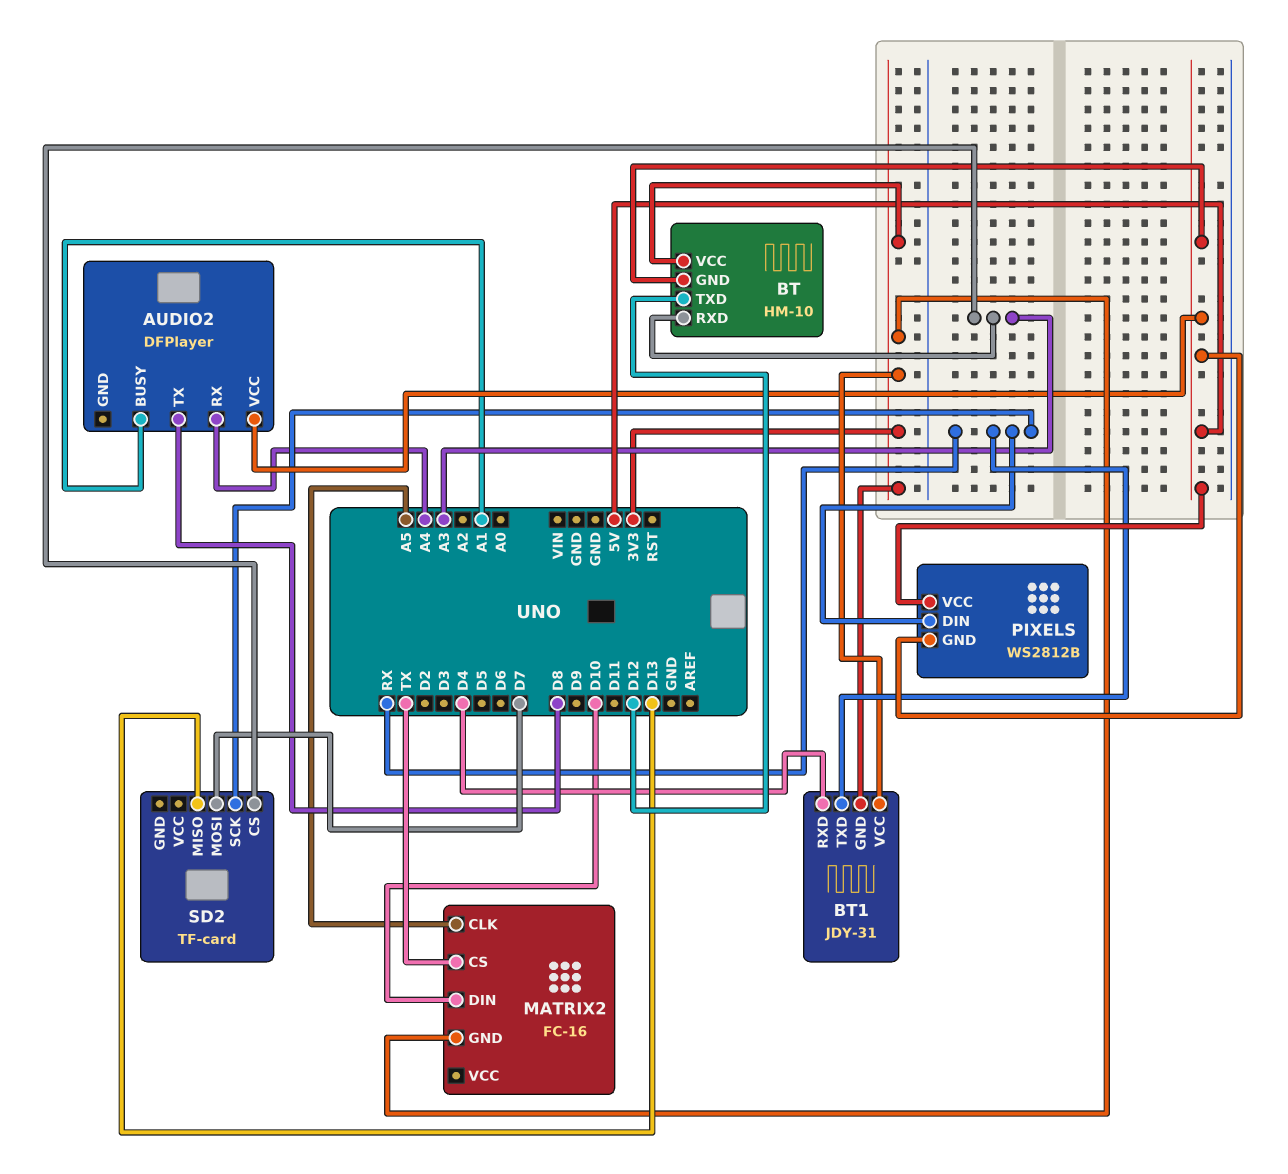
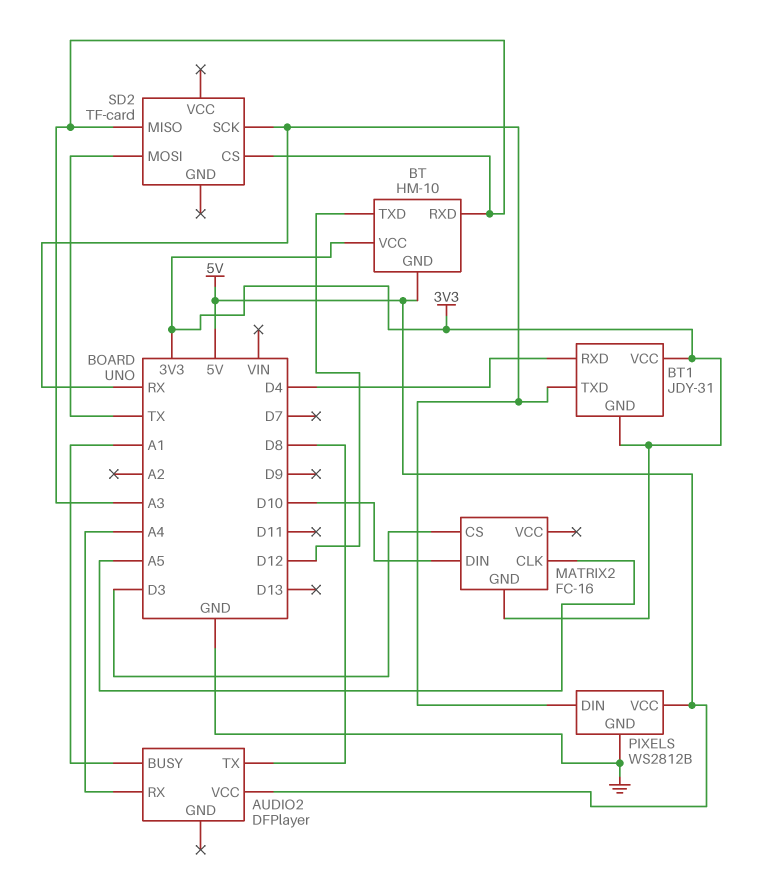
MATRIX2 pin CS: TX -> D3
PIXELS pin GND: 5V -> GND
SD2 pin MISO: D13 -> A3
SD2 pin MOSI: D7 -> TX

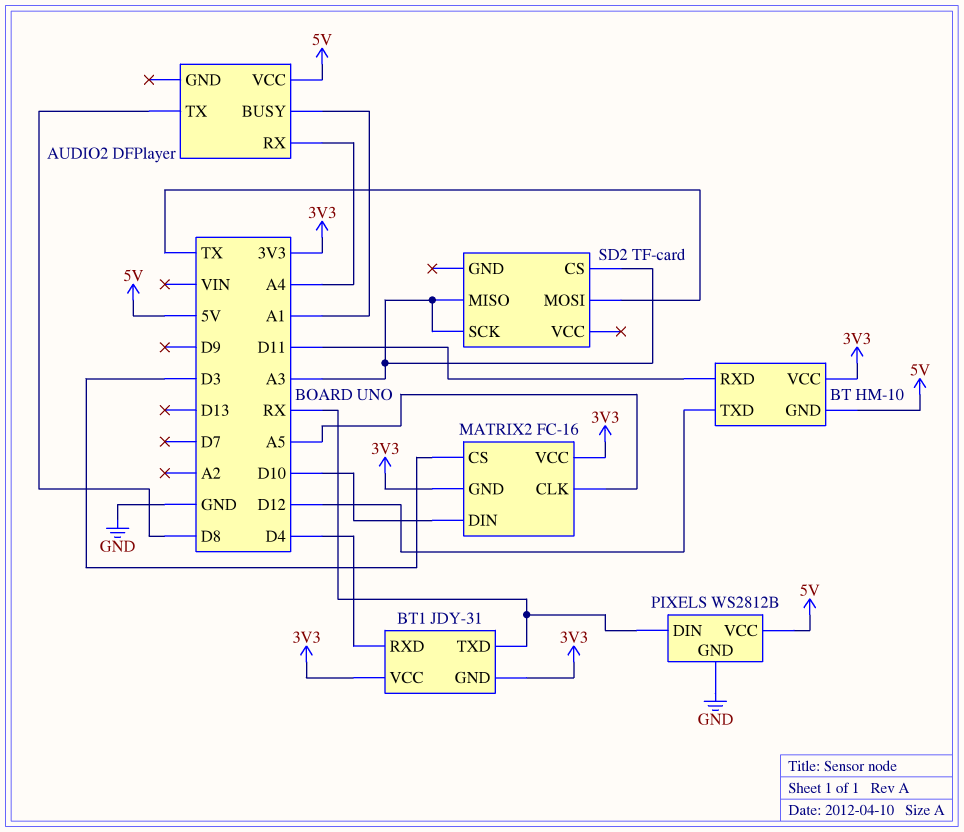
BT pin RXD: A3 -> D11
MATRIX2 pin VCC: none -> 3V3
SD2 pin SCK: RX -> A3

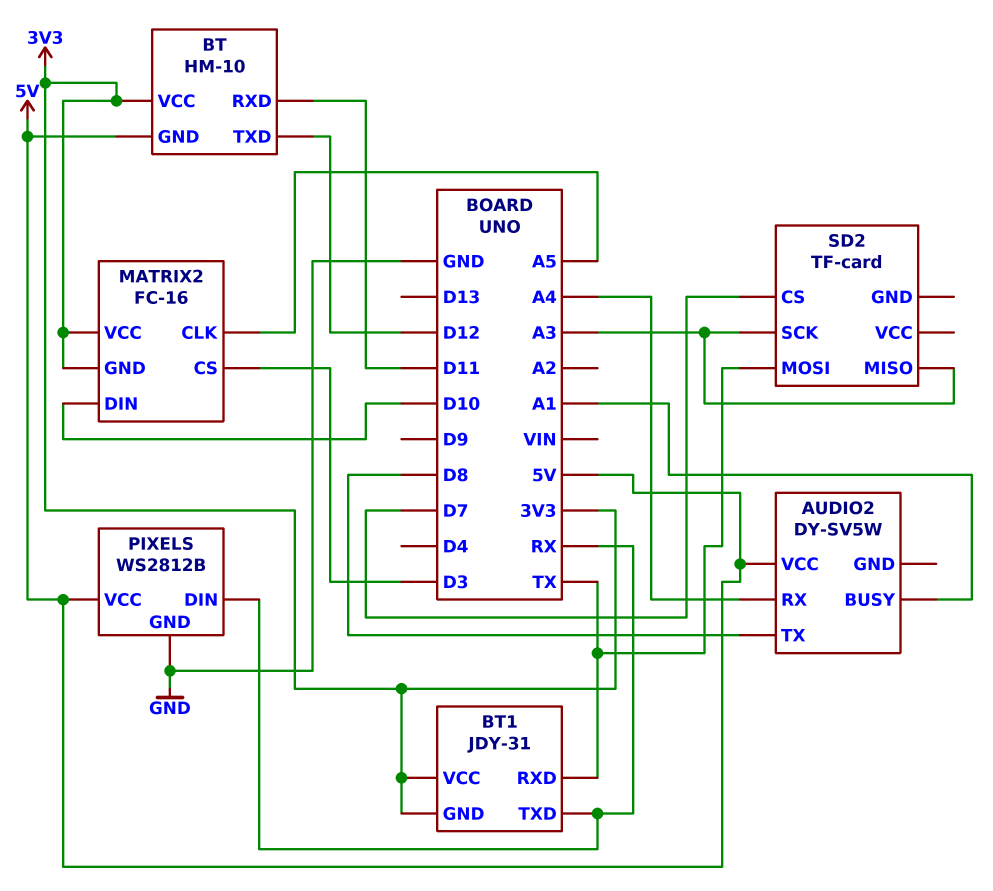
AUDIO2: DFPlayer -> DY-SV5W
BT1 pin RXD: D4 -> TX
SD2 pin CS: A3 -> D7

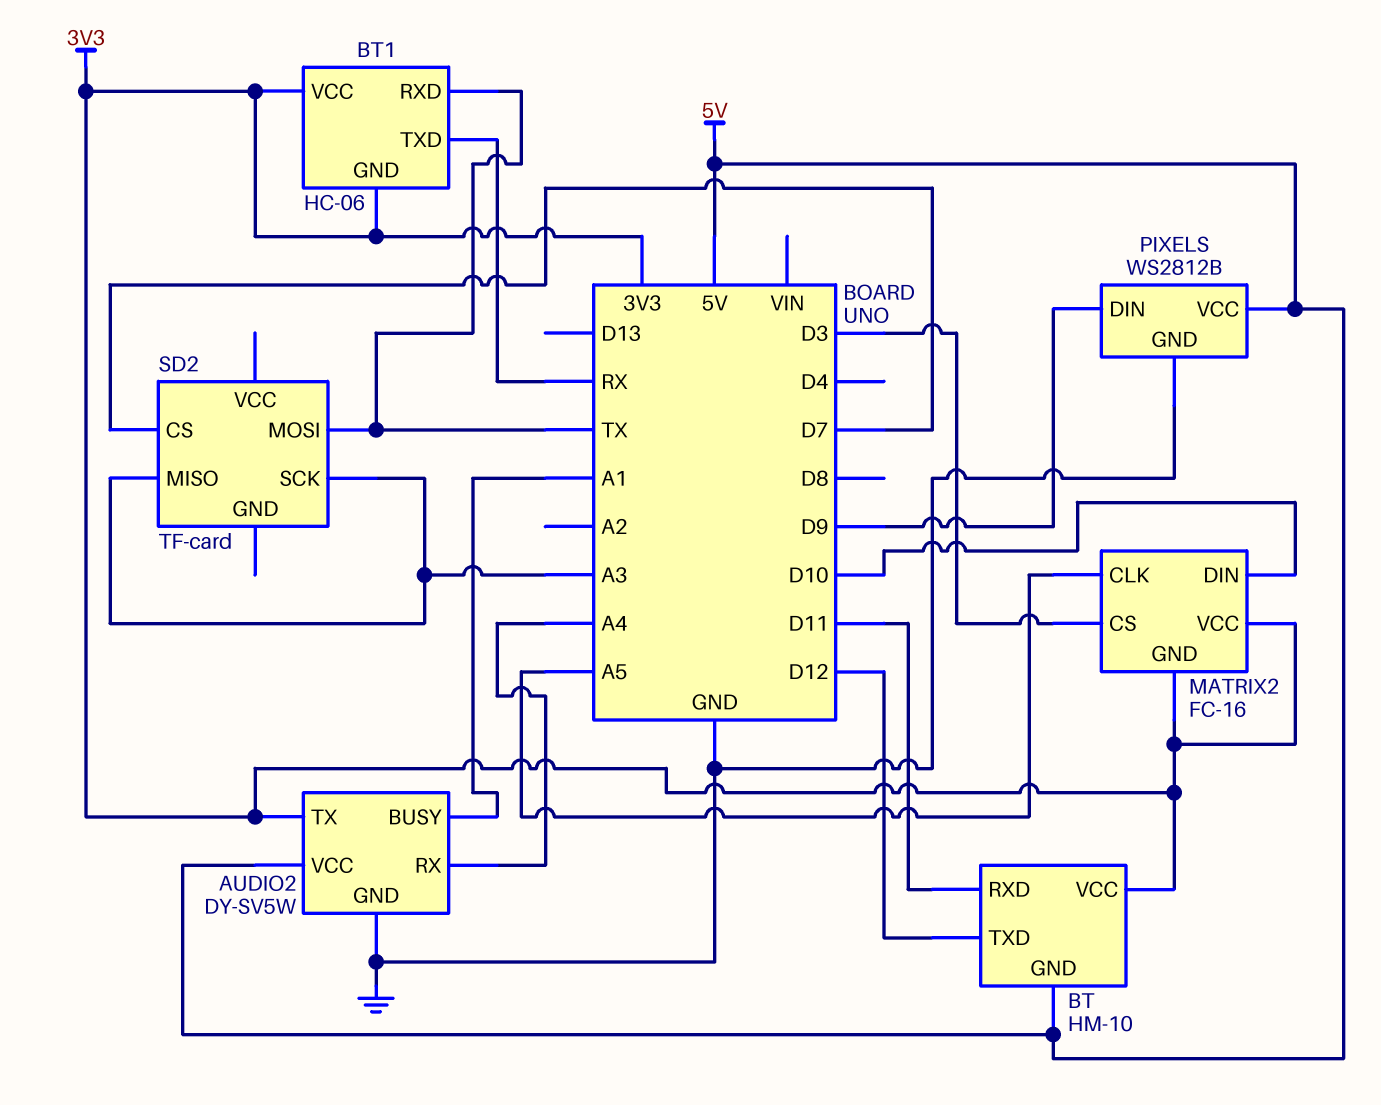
AUDIO2 pin GND: none -> GND
AUDIO2 pin TX: D8 -> 3V3
BT1: JDY-31 -> HC-06
PIXELS pin DIN: RX -> D9

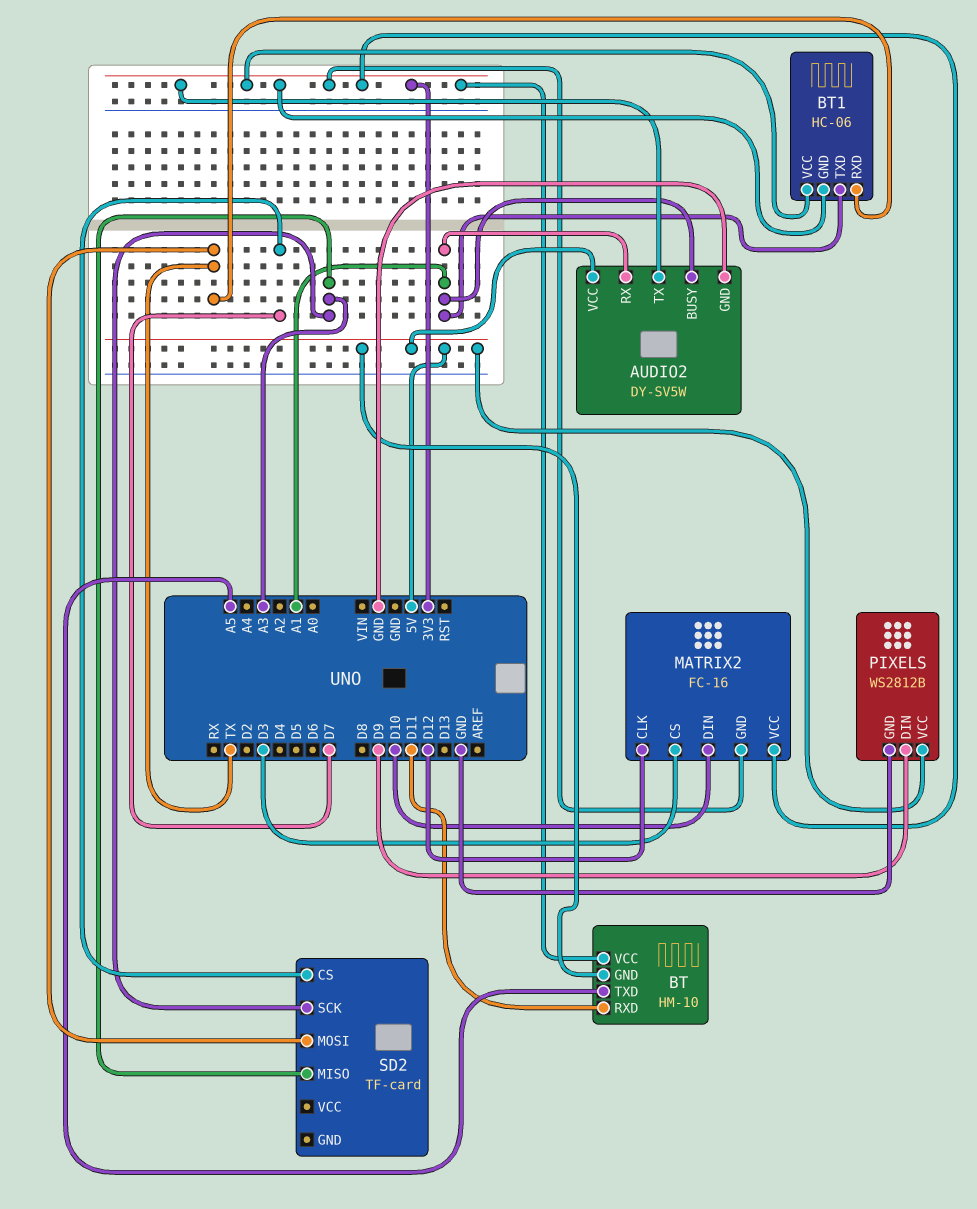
AUDIO2 pin RX: A4 -> A1
BT pin TXD: D12 -> A5
BT1 pin TXD: RX -> A1
MATRIX2 pin CLK: A5 -> D12

